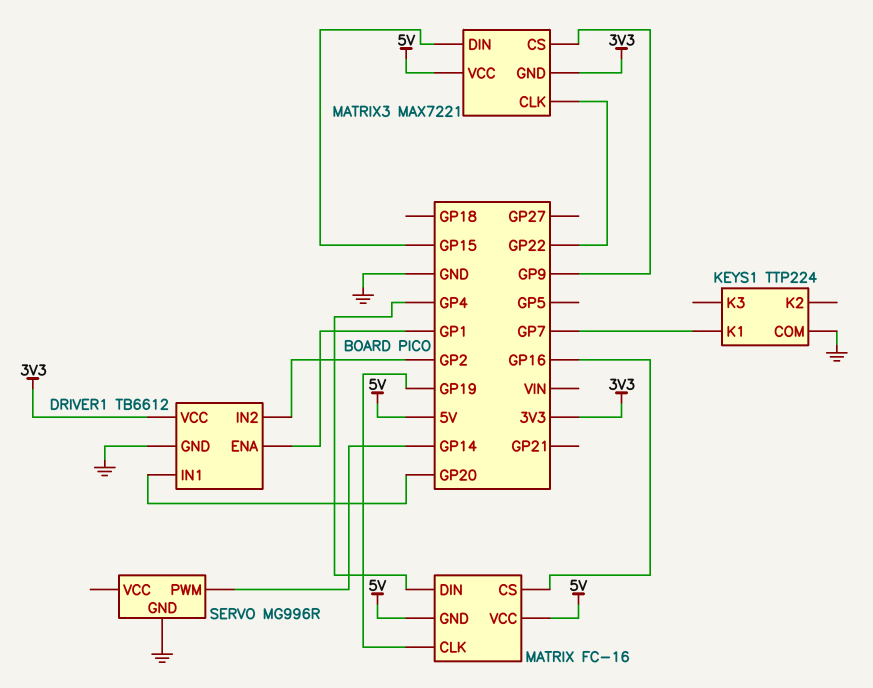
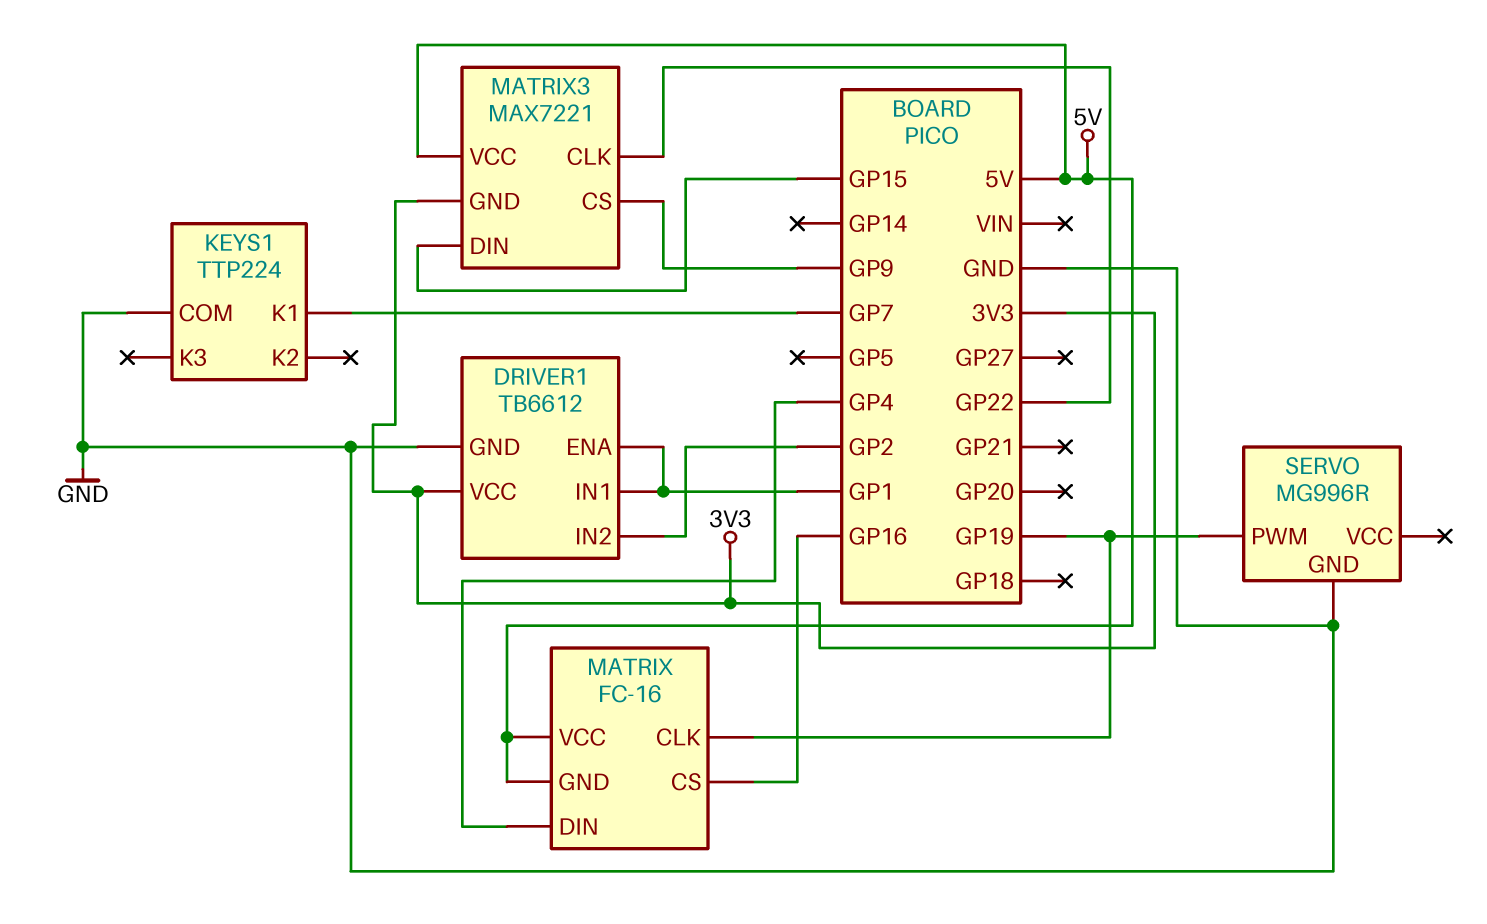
DRIVER1 pin IN1: GP20 -> GP1
SERVO pin PWM: GP14 -> GP19

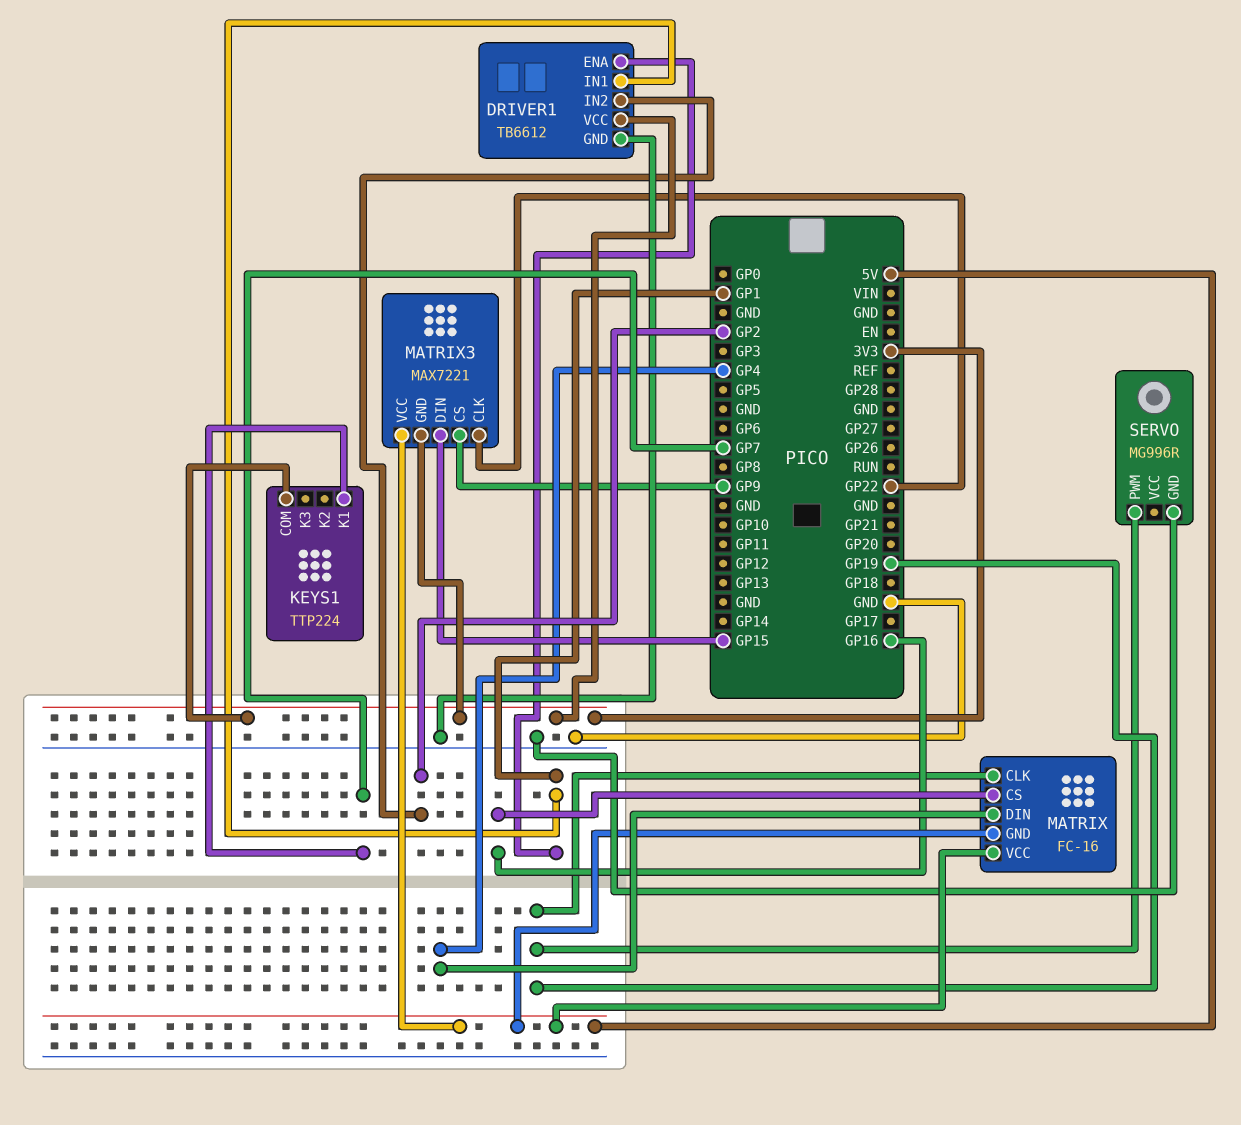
KEYS1 pin COM: GND -> 3V3

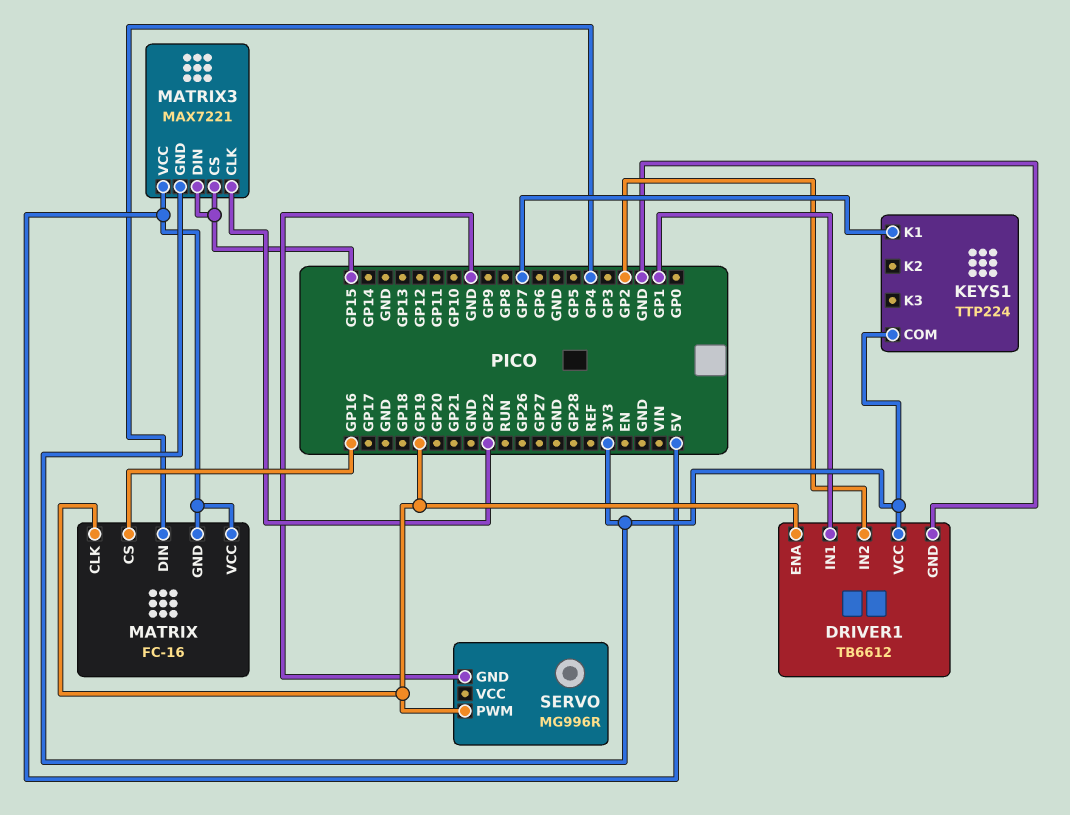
DRIVER1 pin ENA: GP1 -> GP19
MATRIX3 pin CS: GP9 -> GP15

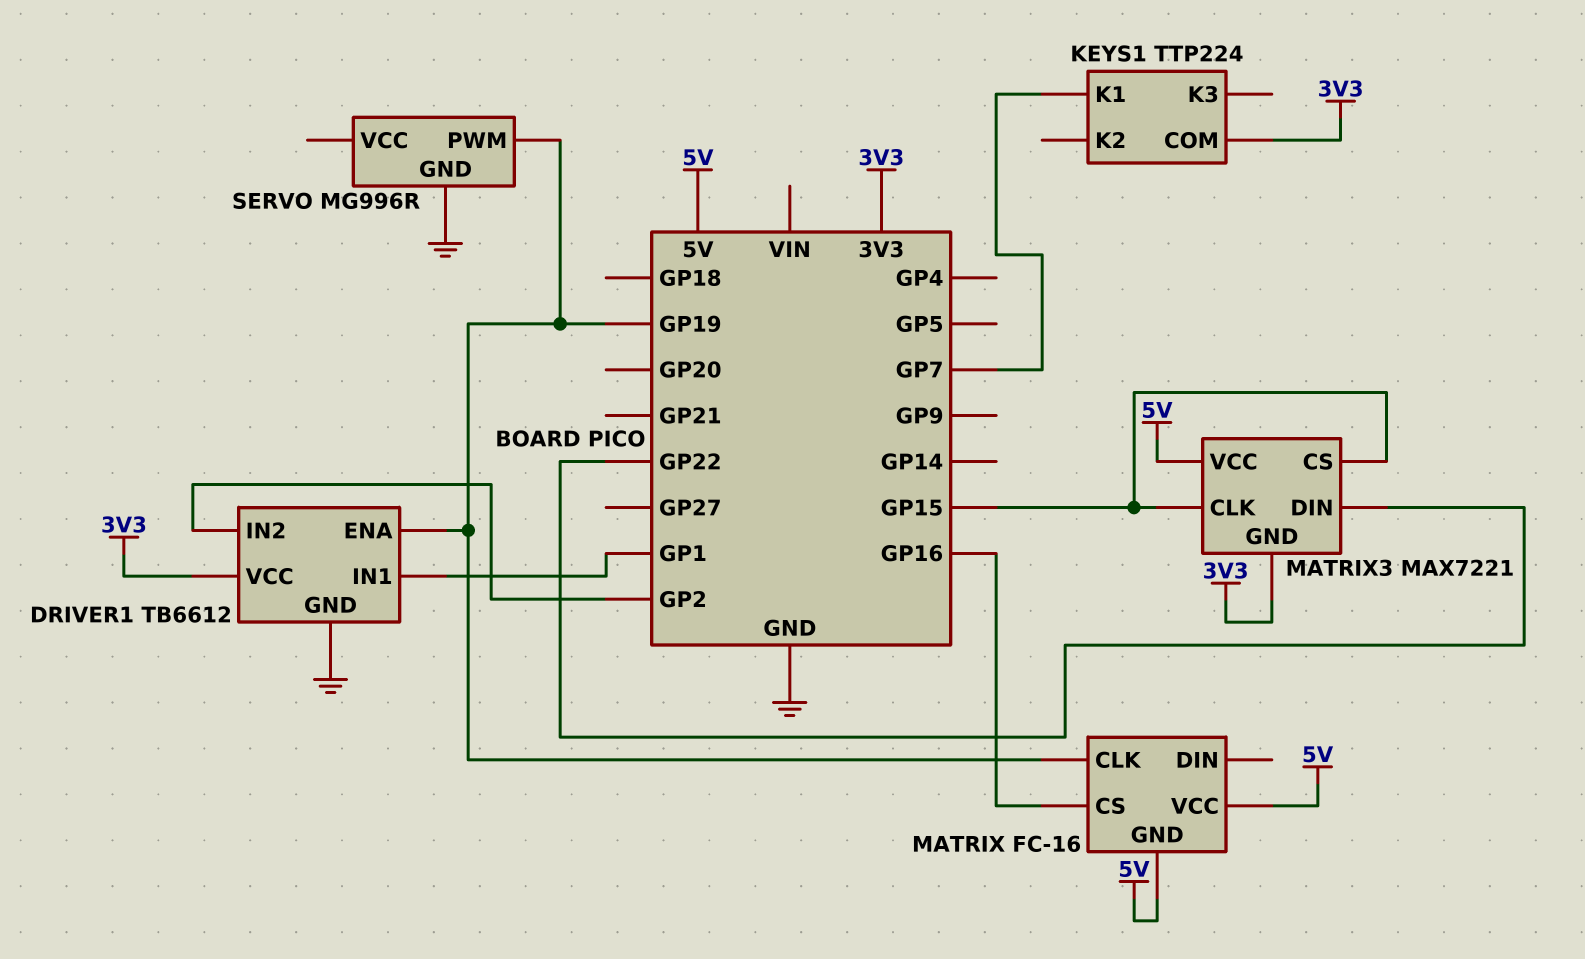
MATRIX pin DIN: GP4 -> none
MATRIX3 pin CLK: GP22 -> GP15
MATRIX3 pin DIN: GP15 -> GP22

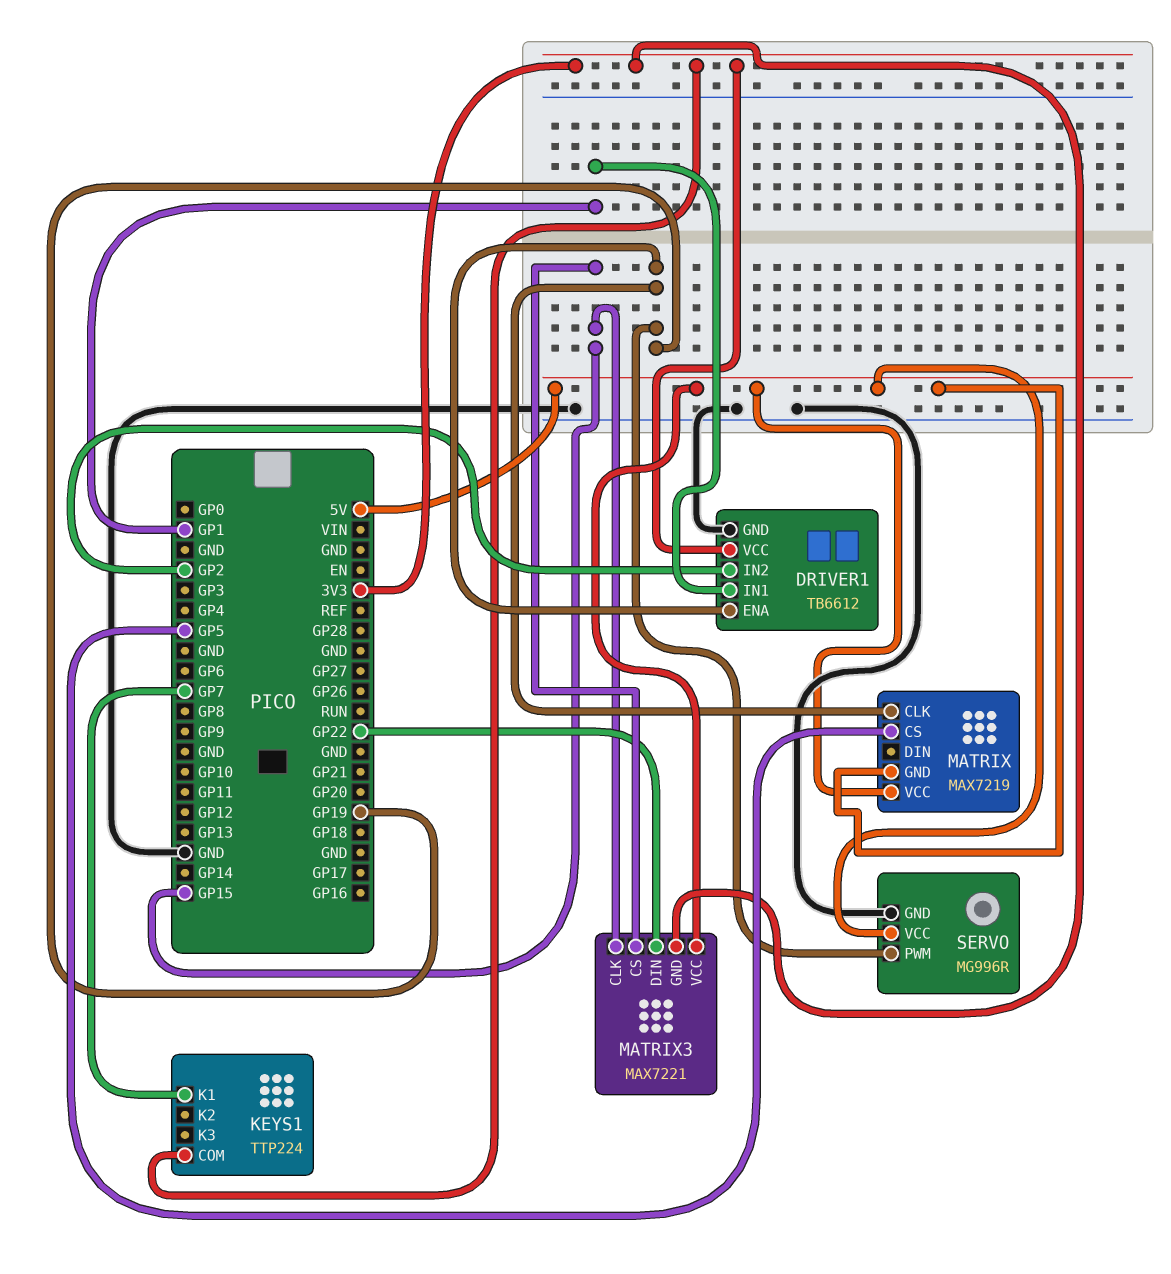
MATRIX: FC-16 -> MAX7219
MATRIX pin CS: GP16 -> GP5
SERVO pin VCC: none -> 5V

